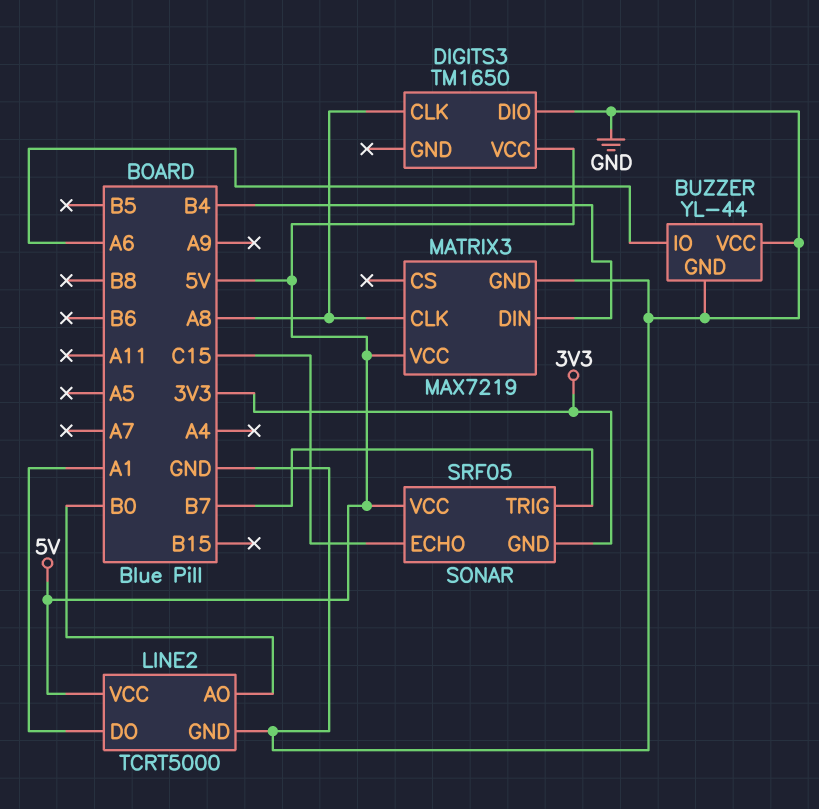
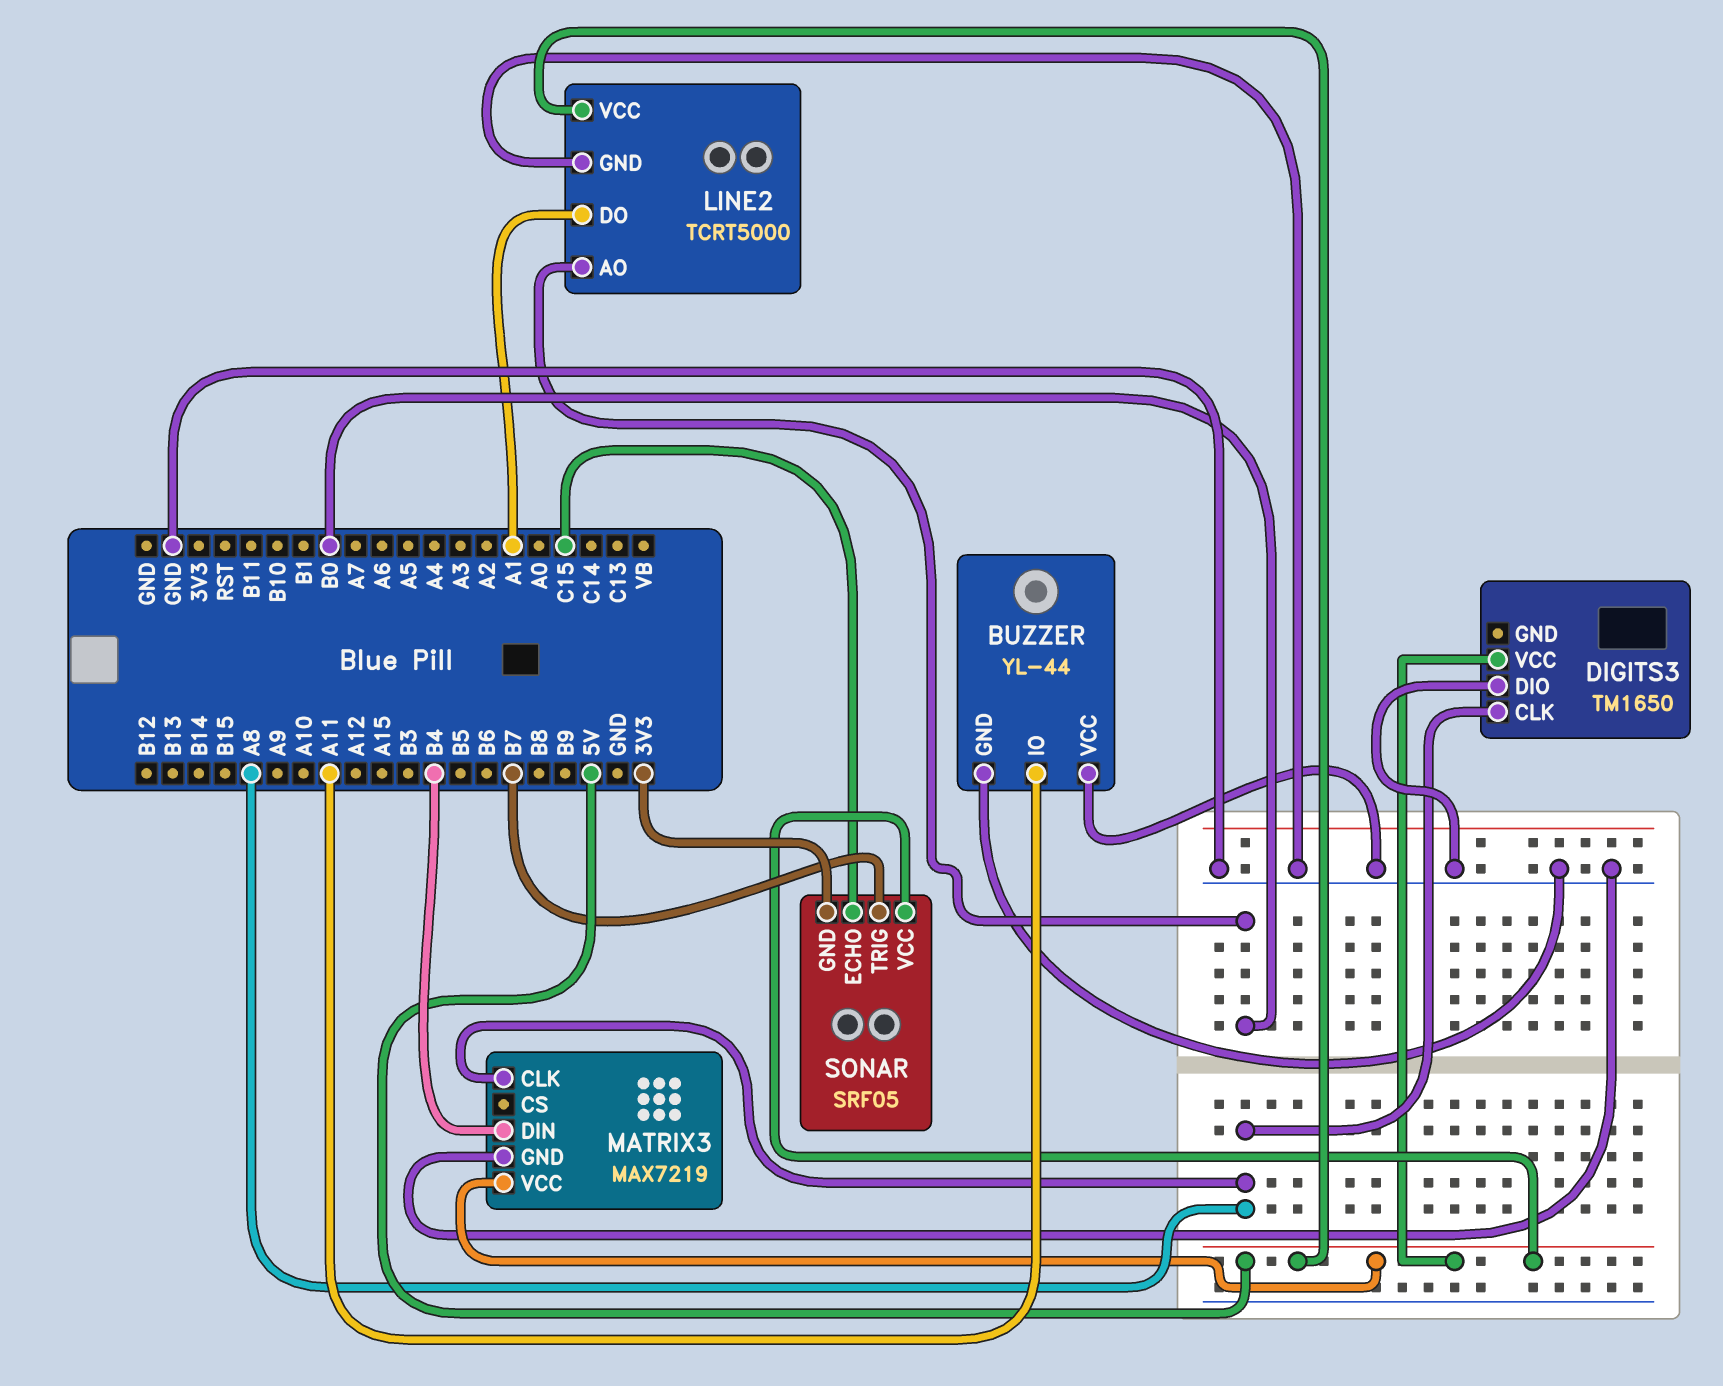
BUZZER pin IO: A6 -> A11

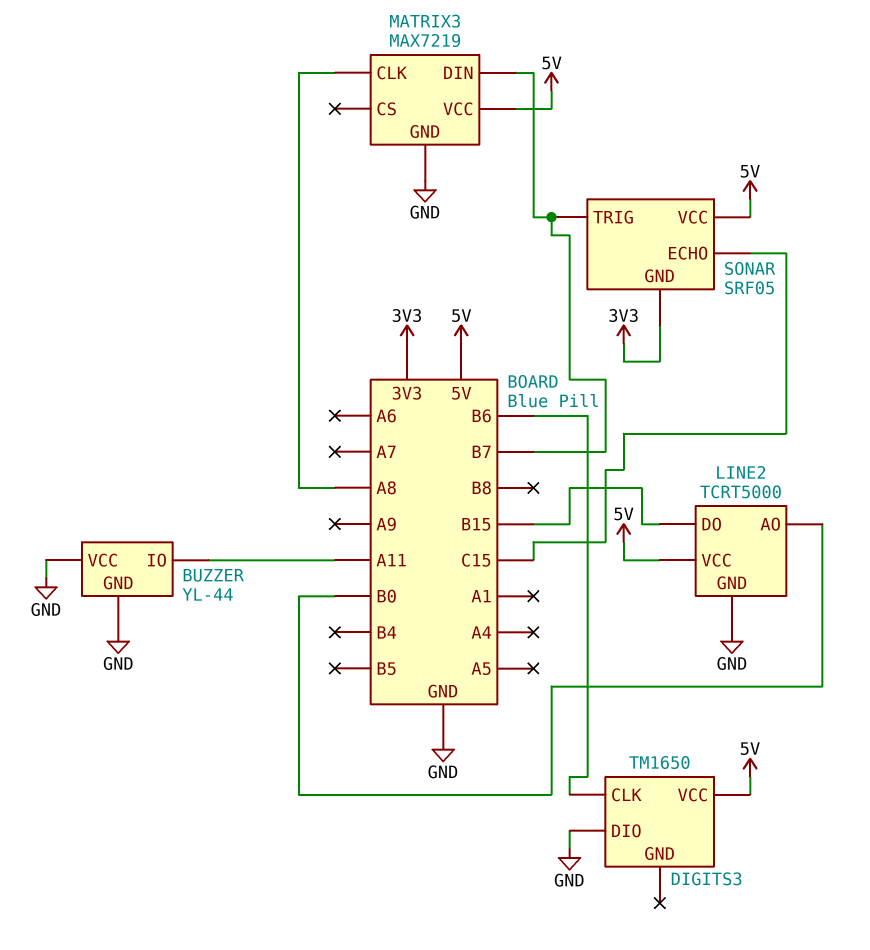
DIGITS3 pin CLK: A8 -> B6
LINE2 pin DO: A1 -> B15
MATRIX3 pin DIN: B4 -> B7

